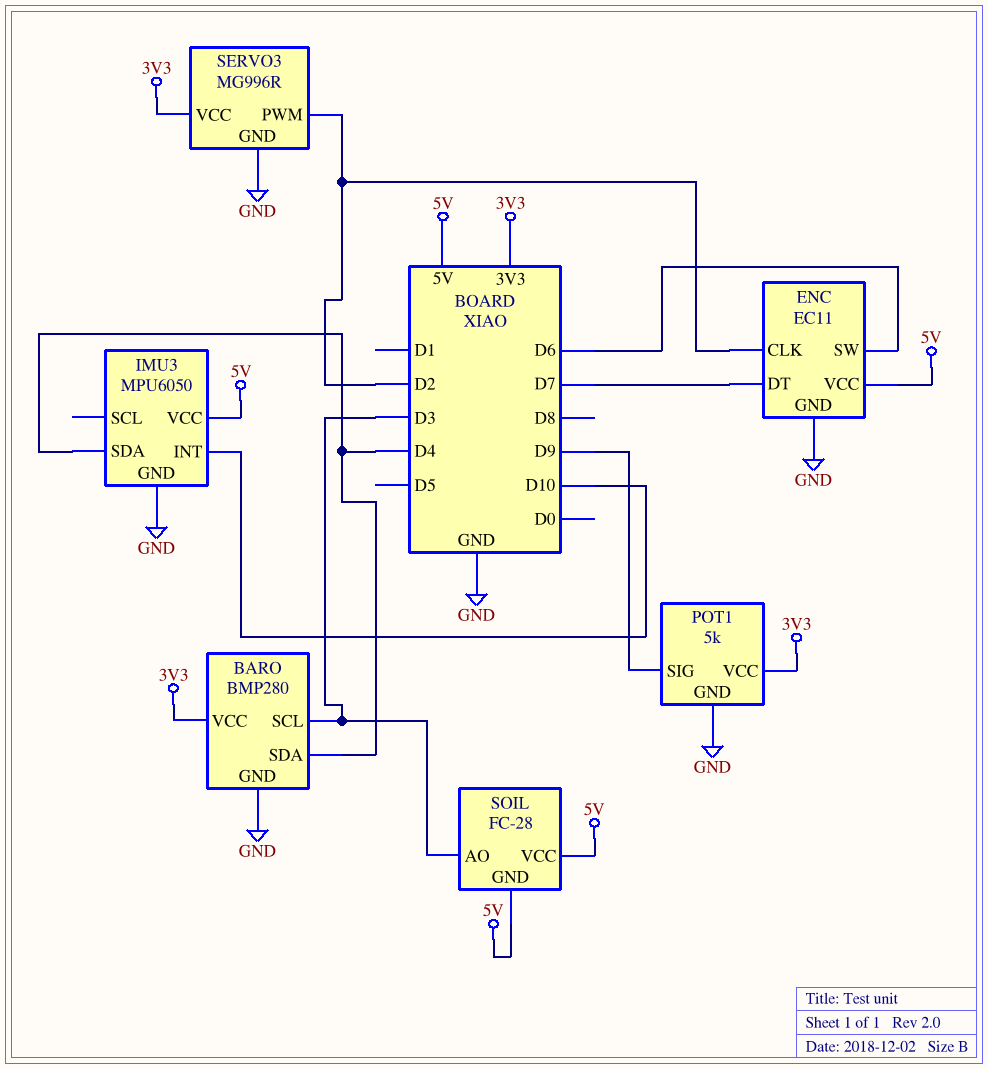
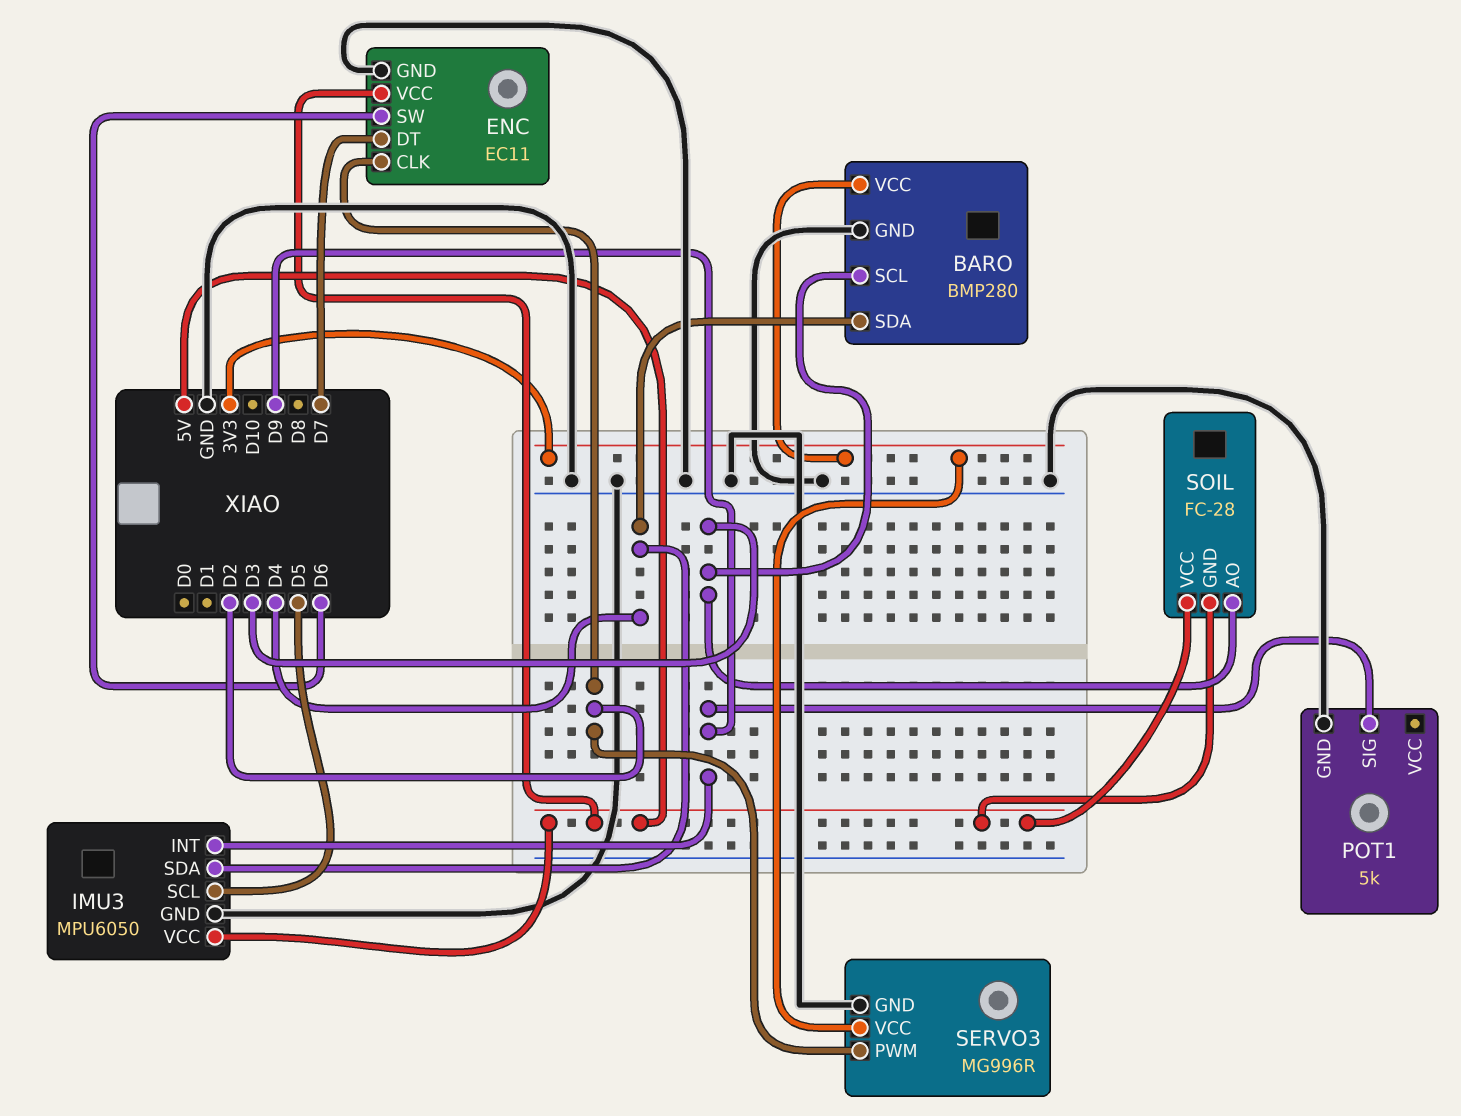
IMU3 pin INT: D10 -> D9
IMU3 pin SCL: none -> D5
POT1 pin VCC: 3V3 -> none

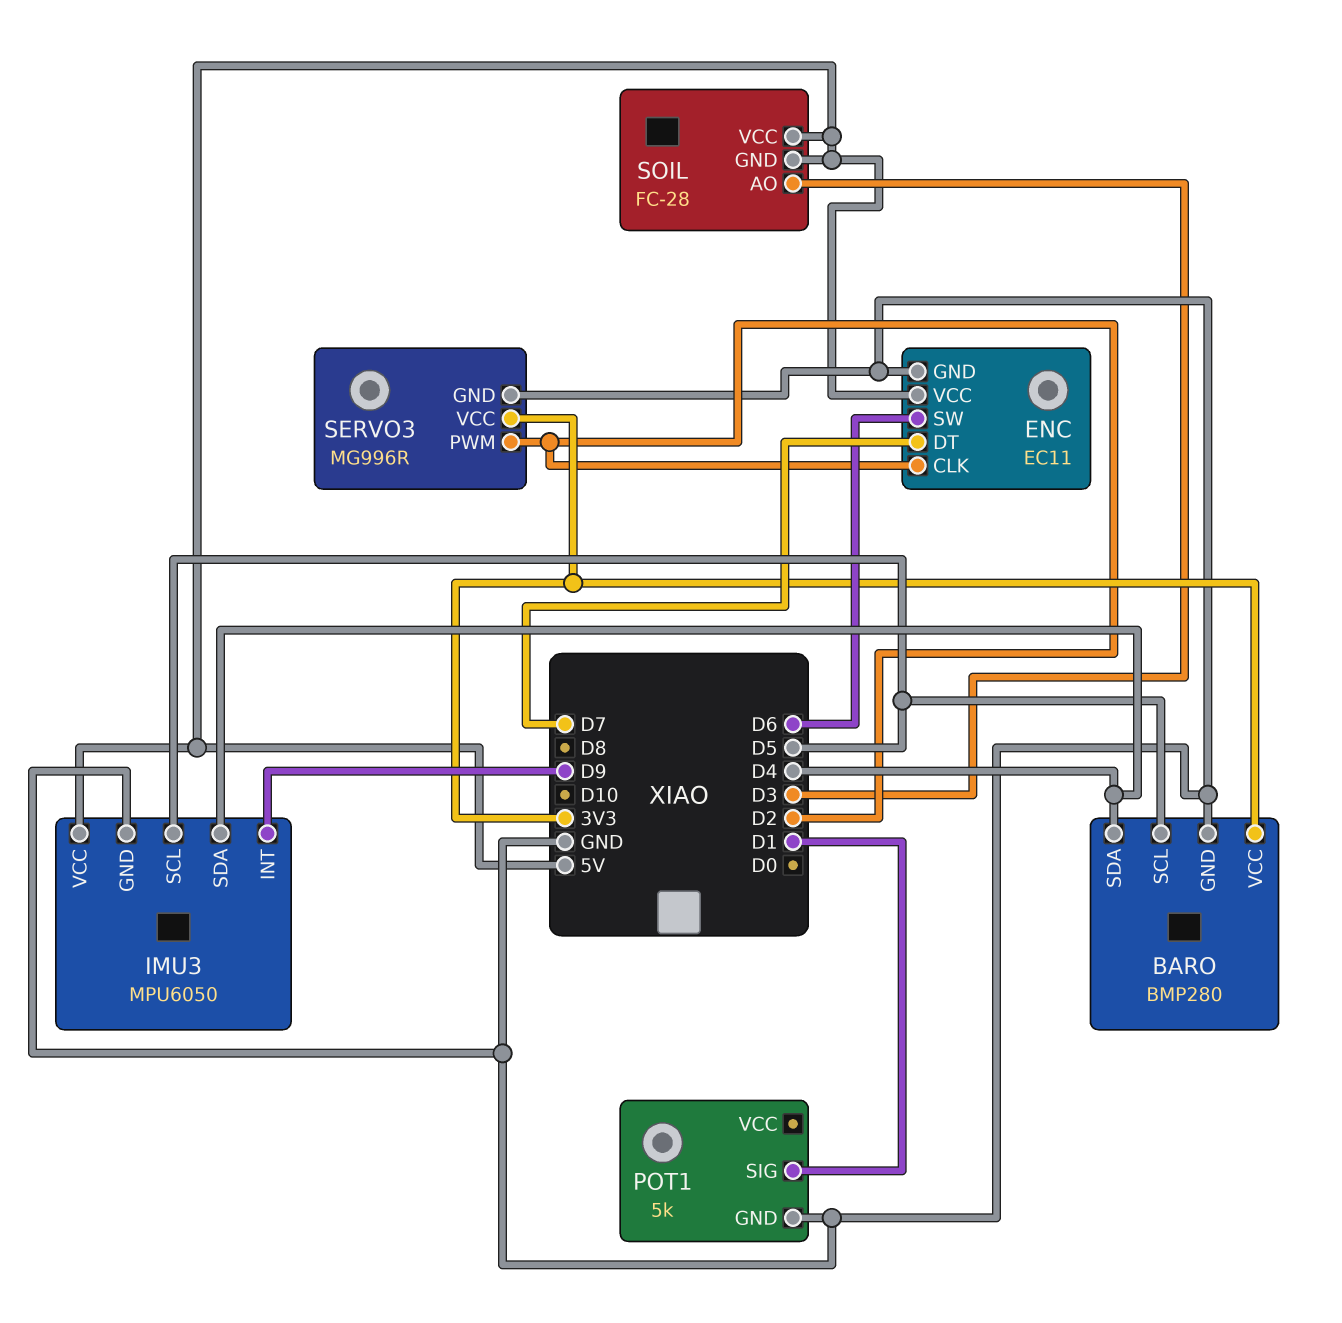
BARO pin SCL: D3 -> D5
POT1 pin SIG: D9 -> D1

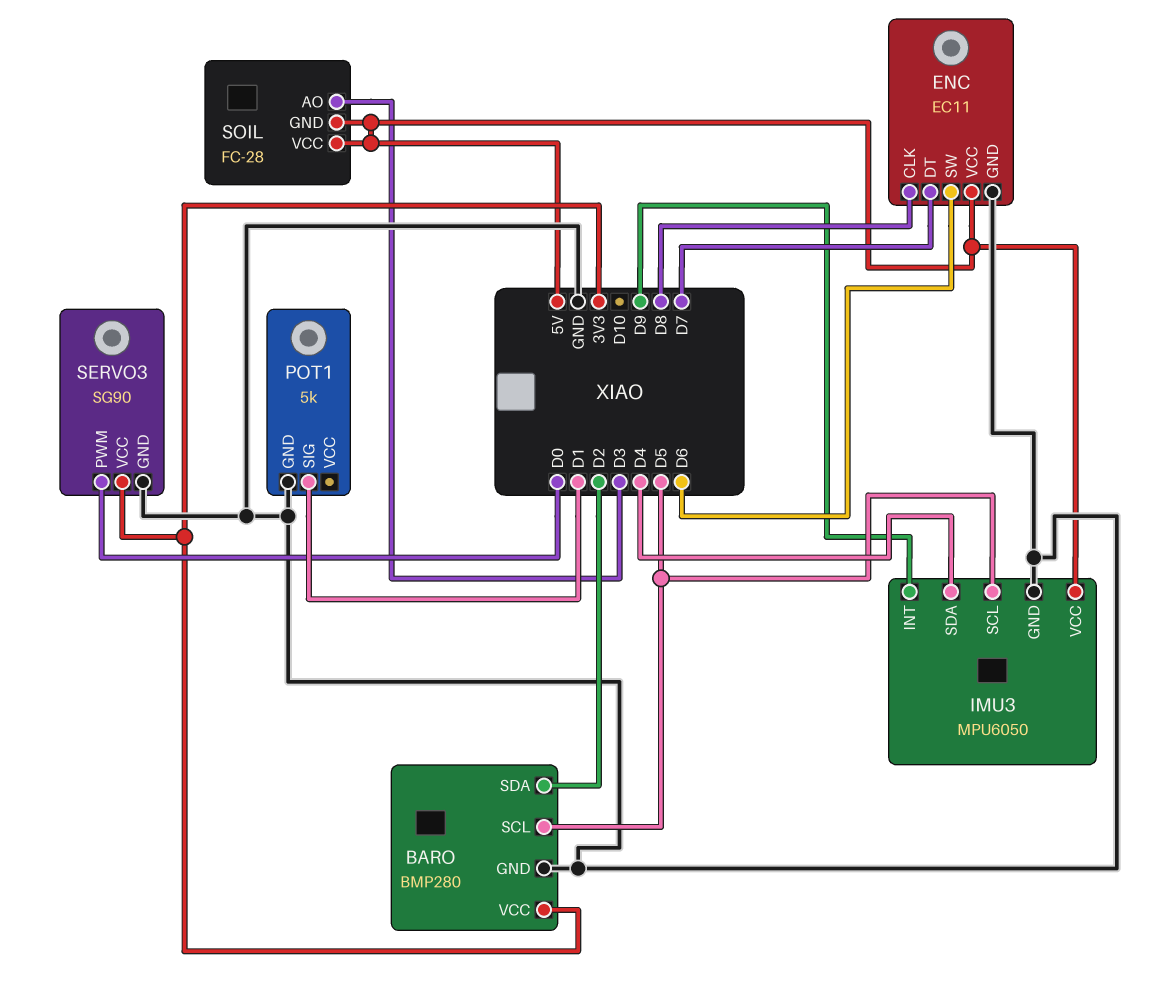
BARO pin SDA: D4 -> D2
ENC pin CLK: D2 -> D8
SERVO3: MG996R -> SG90
SERVO3 pin PWM: D2 -> D0

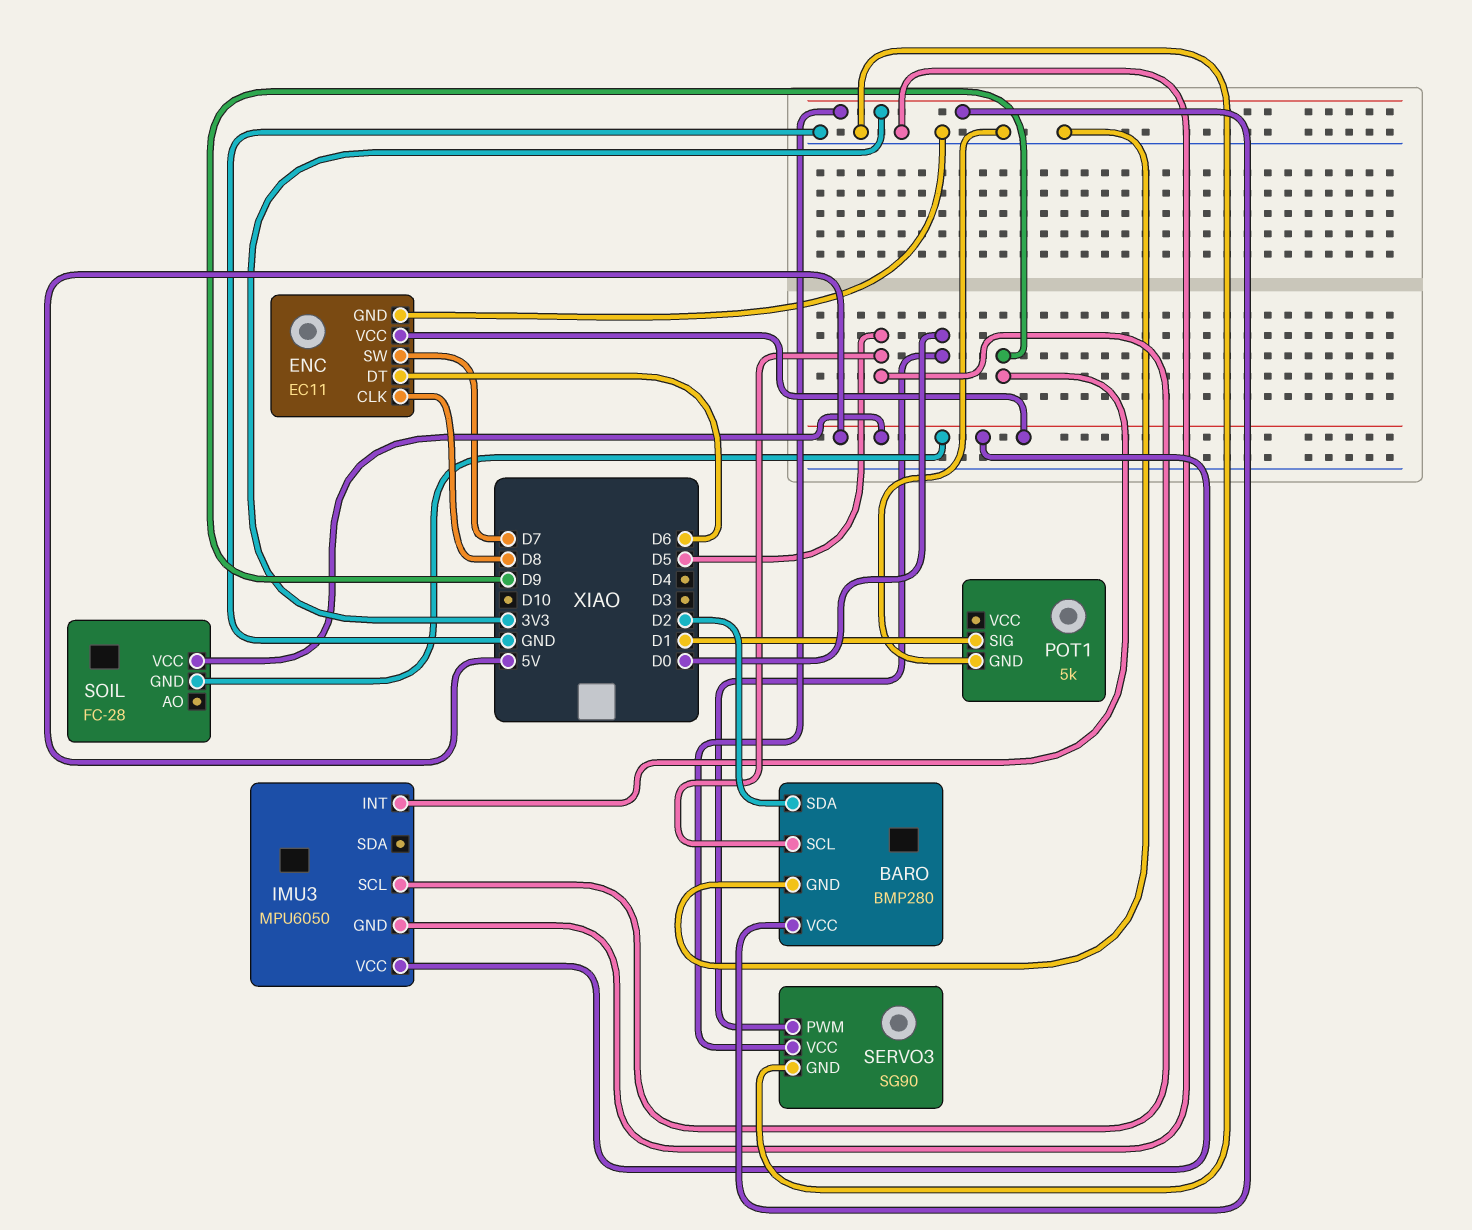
ENC pin DT: D7 -> D6
ENC pin SW: D6 -> D7
IMU3 pin SDA: D4 -> none
SOIL pin AO: D3 -> none

